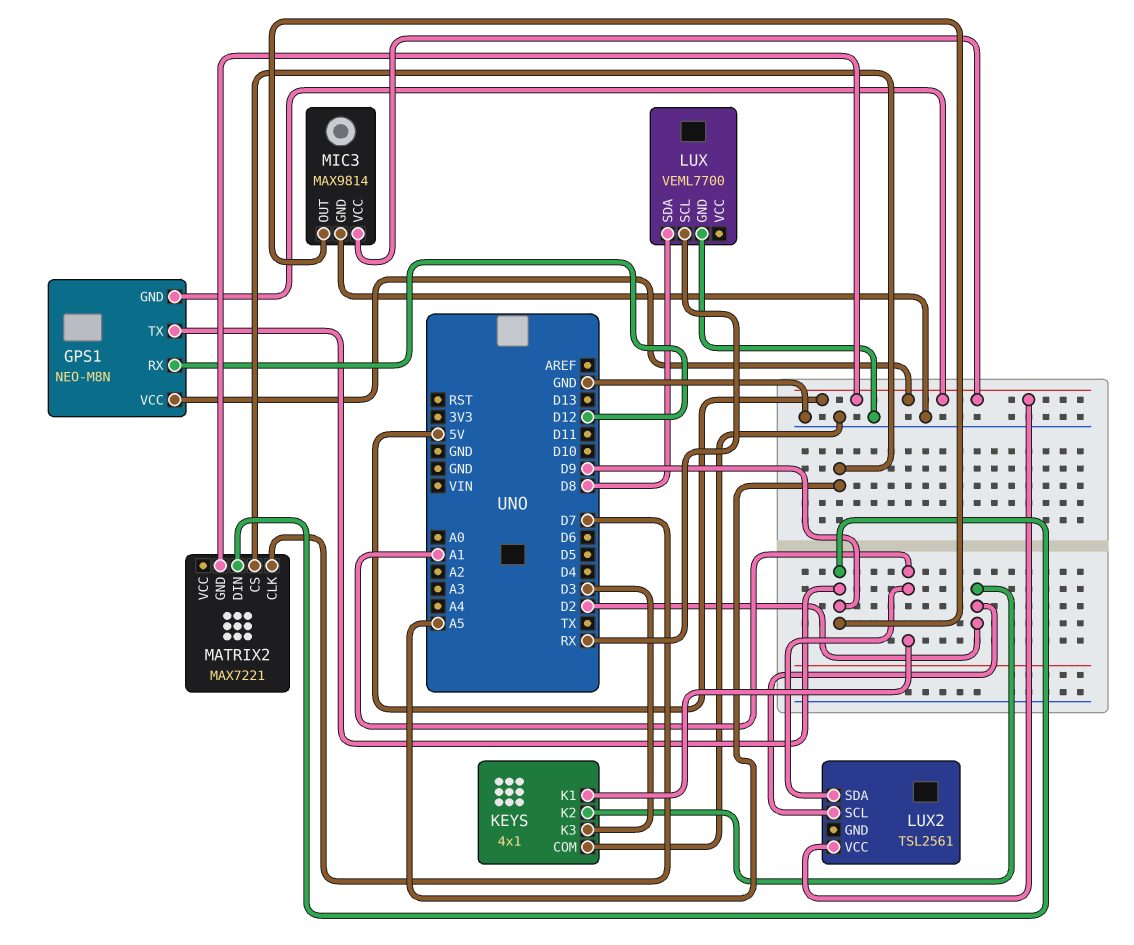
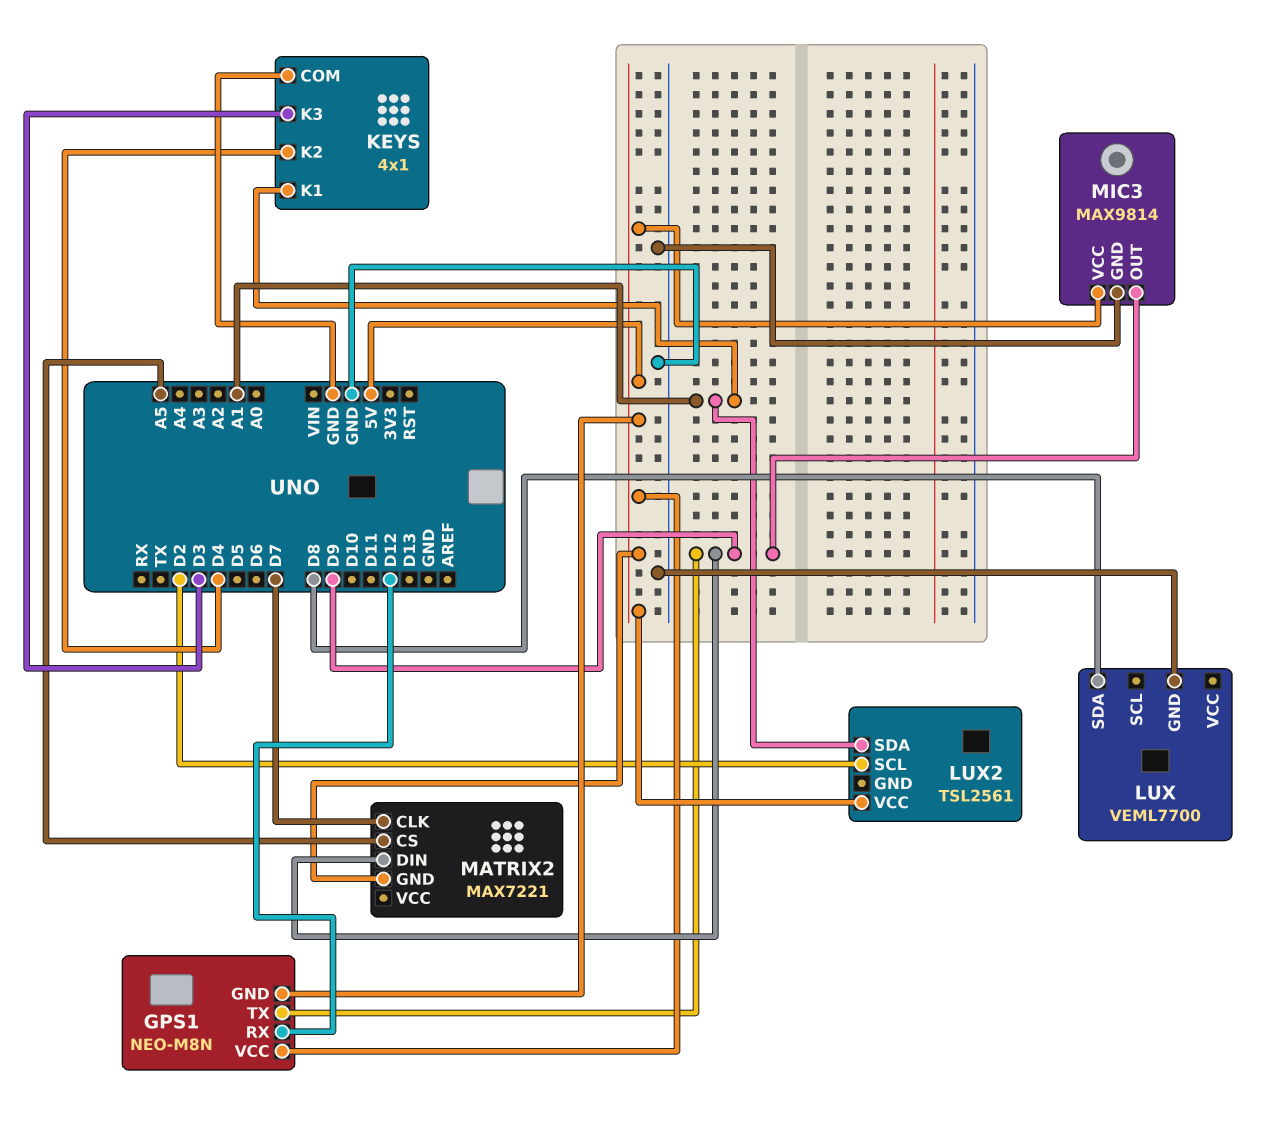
KEYS pin K2: D2 -> D4
LUX pin SCL: RX -> none

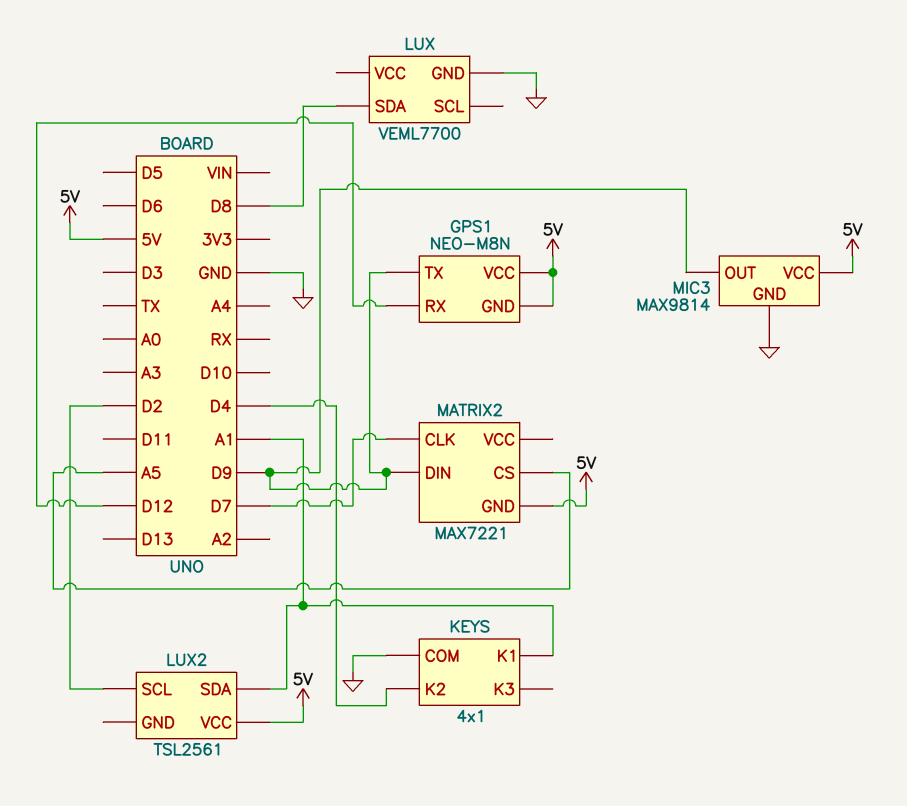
KEYS pin K3: D3 -> none

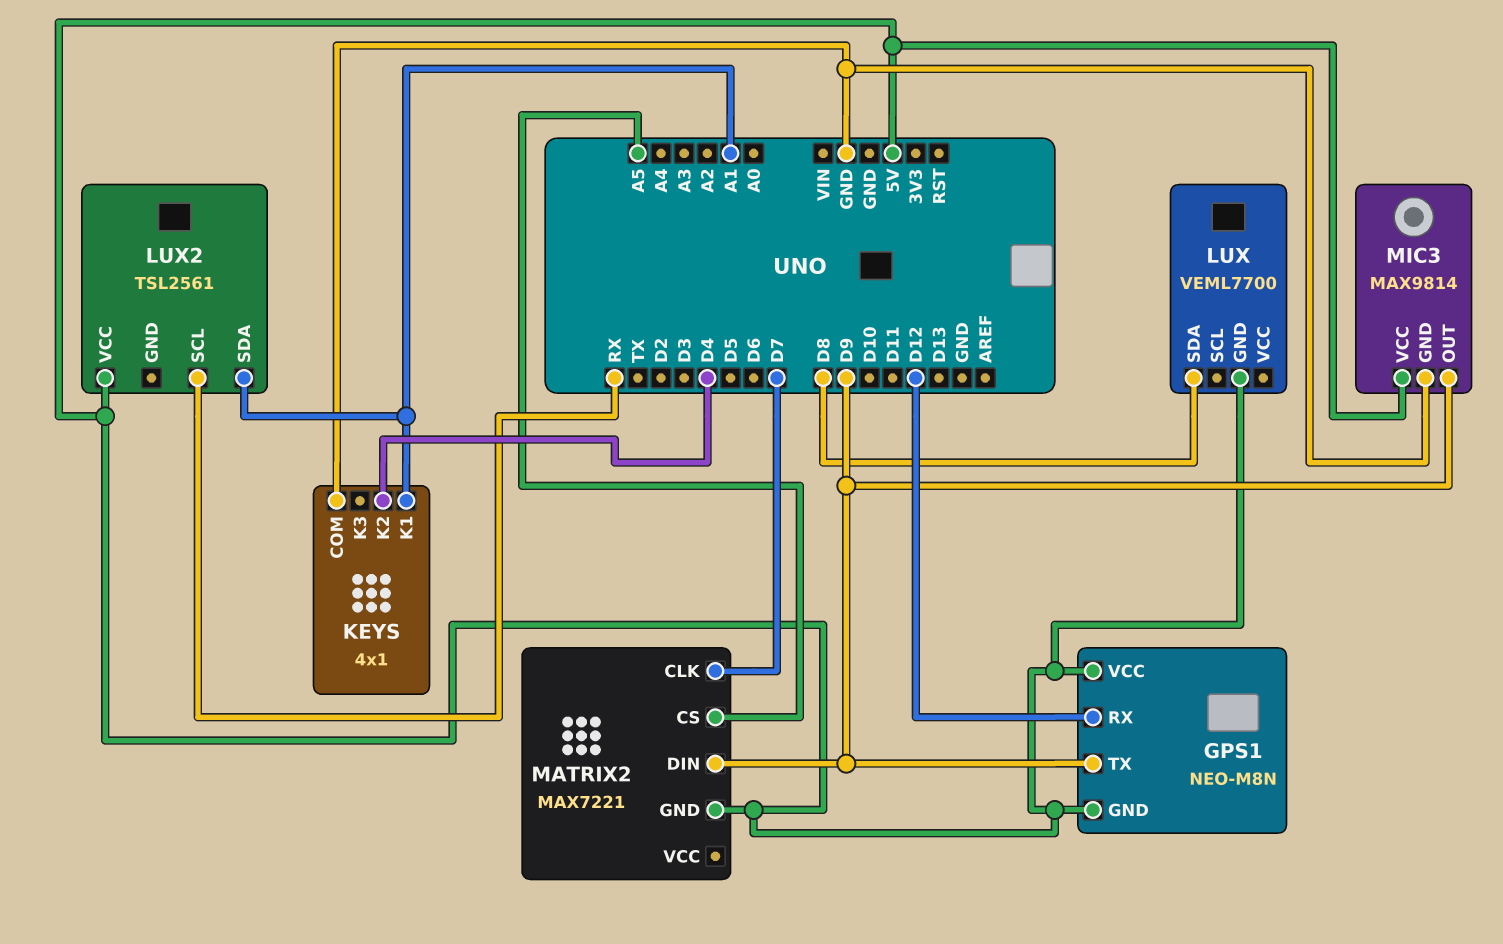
LUX pin GND: GND -> 5V
LUX2 pin SCL: D2 -> RX

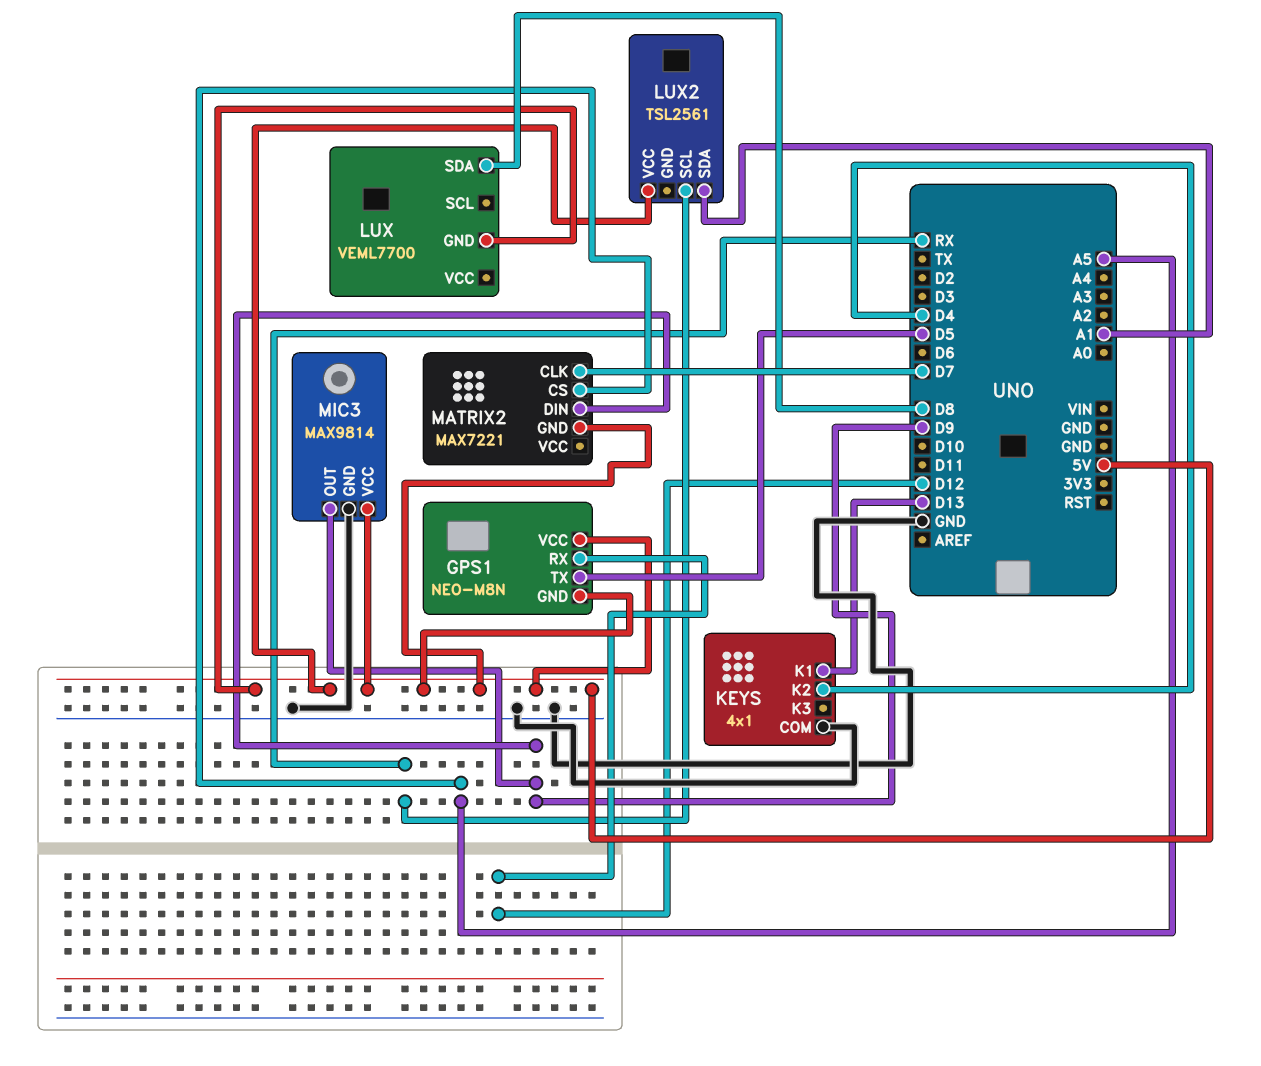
GPS1 pin TX: D9 -> D5
KEYS pin K1: A1 -> D13

